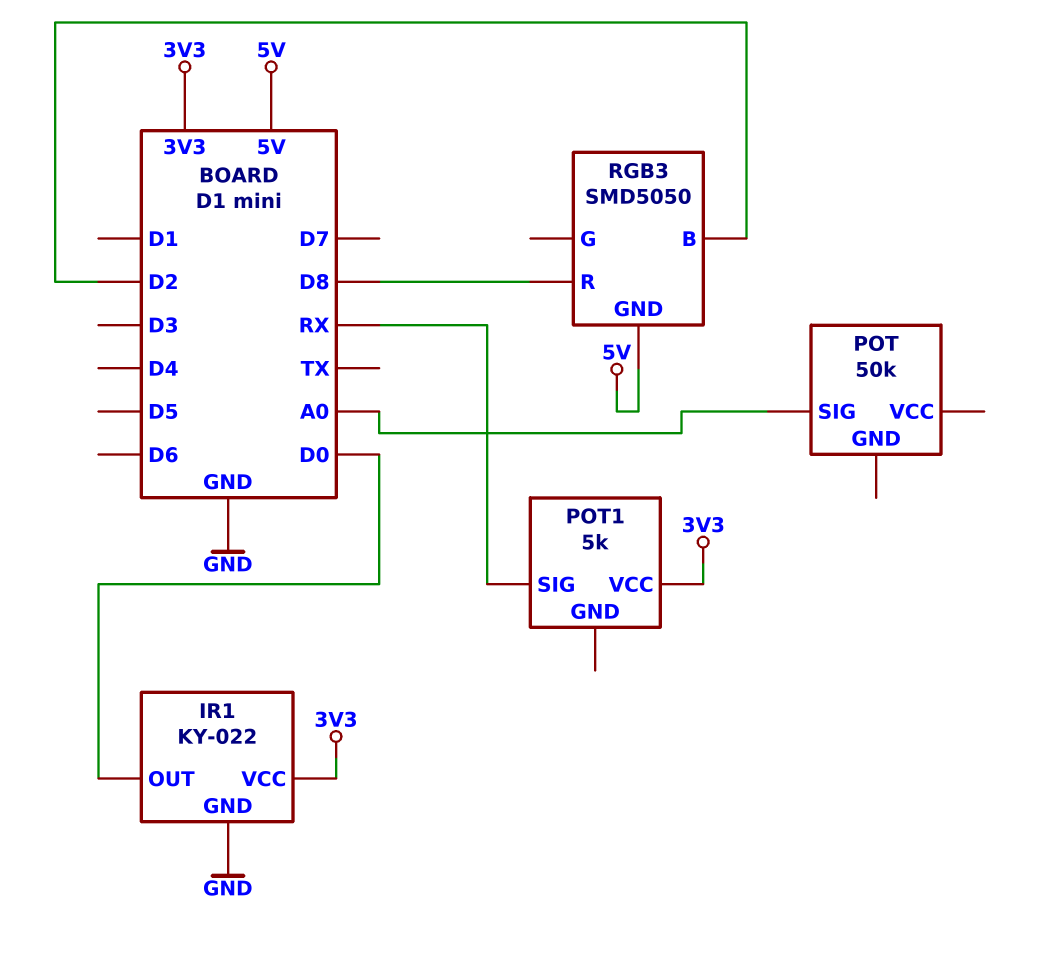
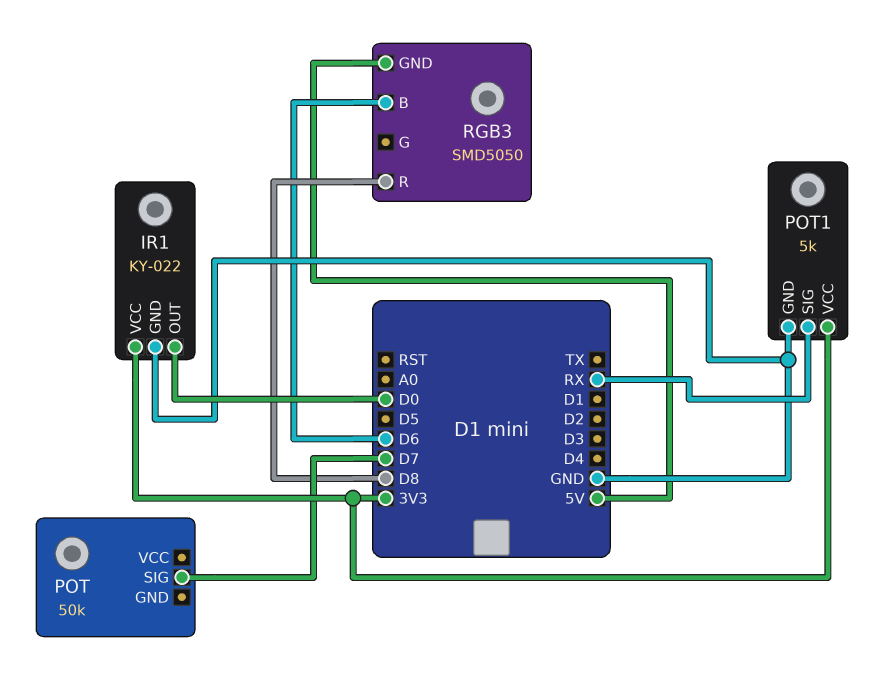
POT pin SIG: A0 -> D7
POT1 pin GND: none -> GND
RGB3 pin B: D2 -> D6

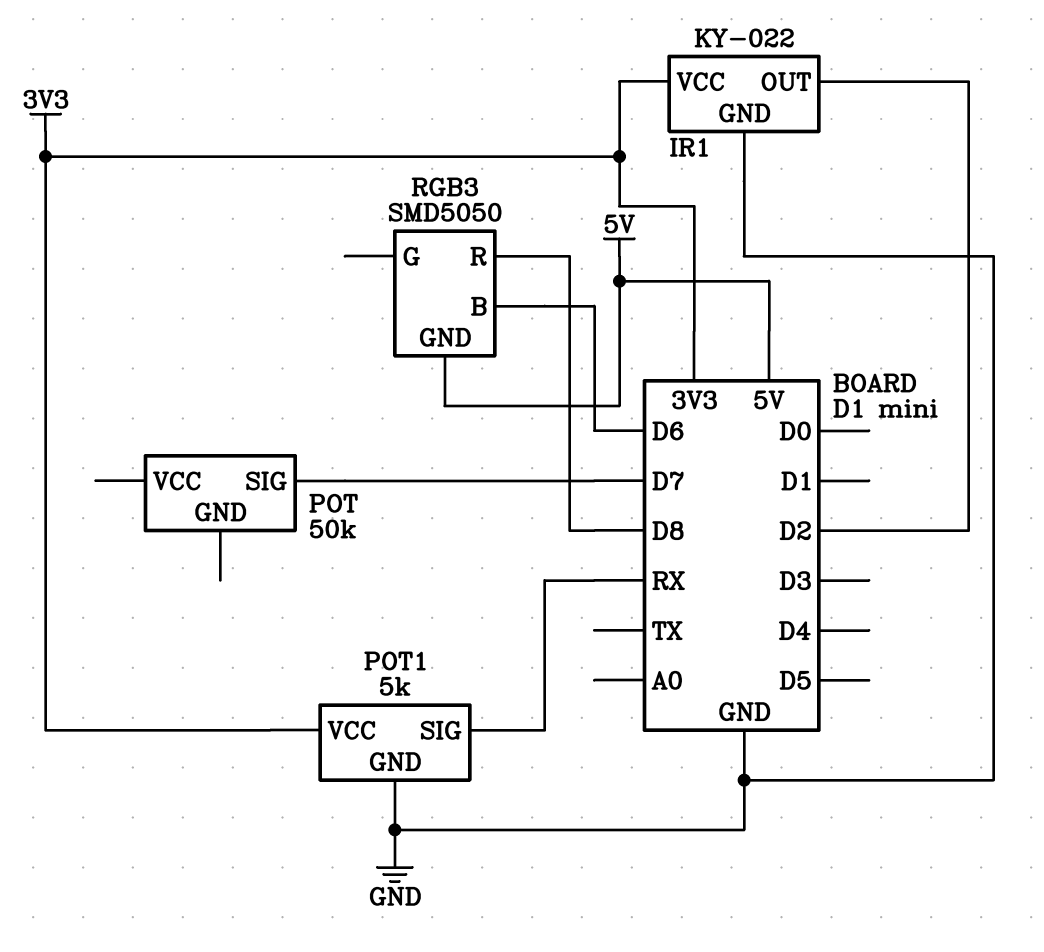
IR1 pin OUT: D0 -> D2

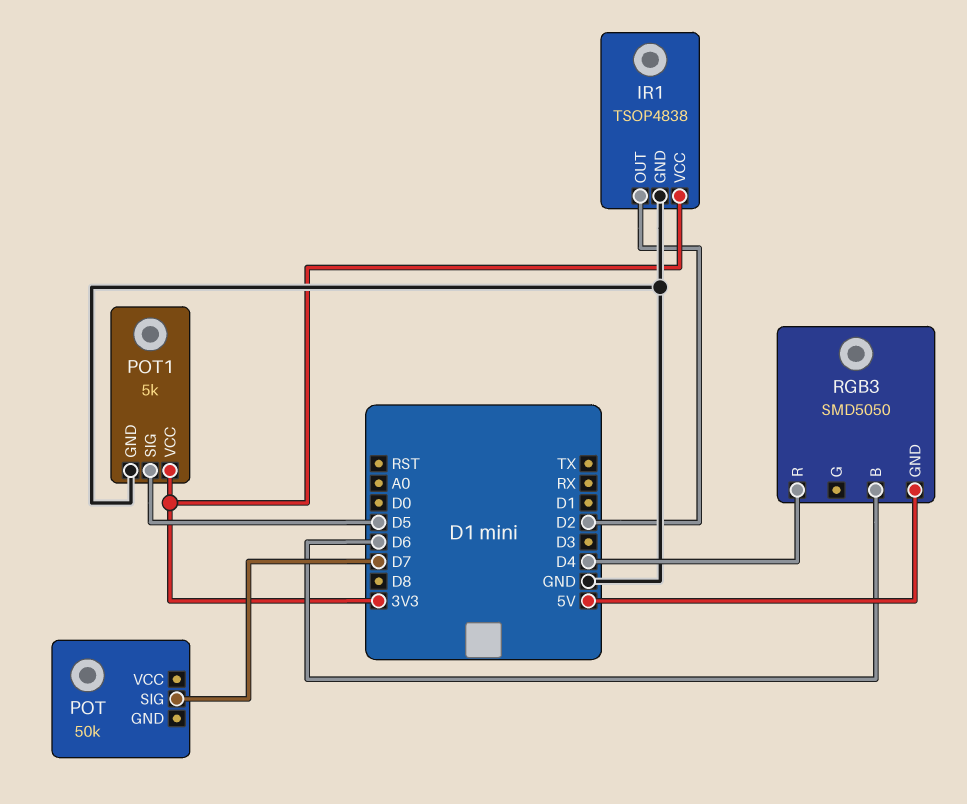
IR1: KY-022 -> TSOP4838
POT1 pin SIG: RX -> D5
RGB3 pin R: D8 -> D4

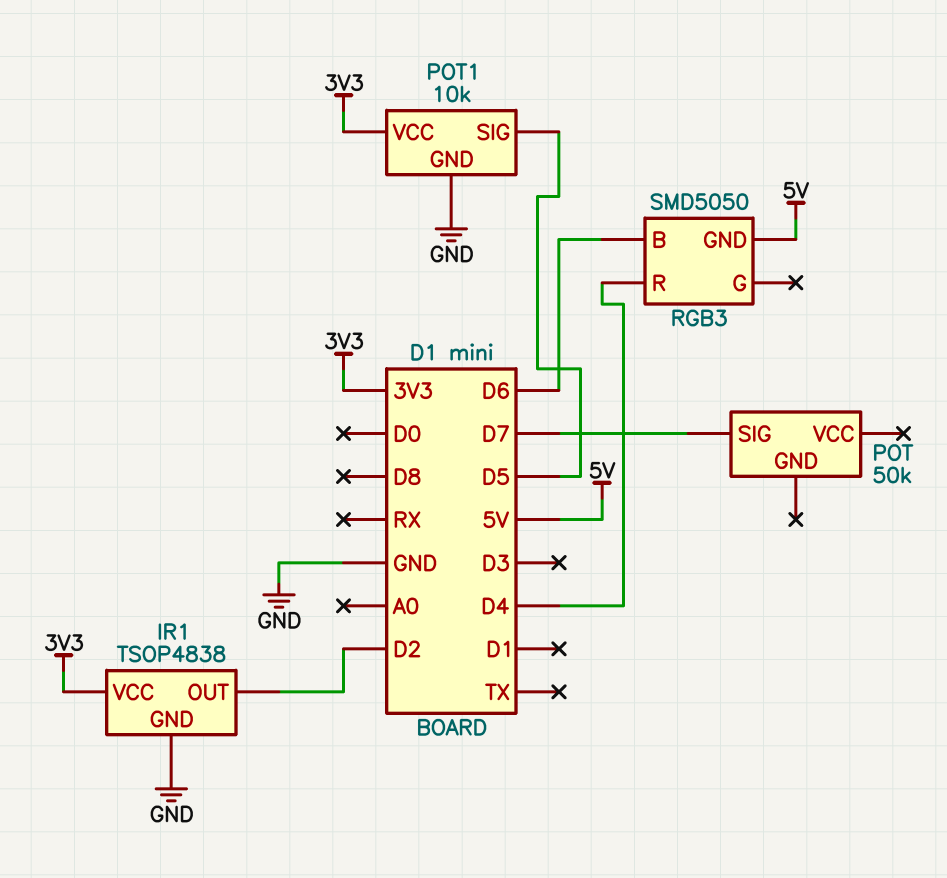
POT1: 5k -> 10k

